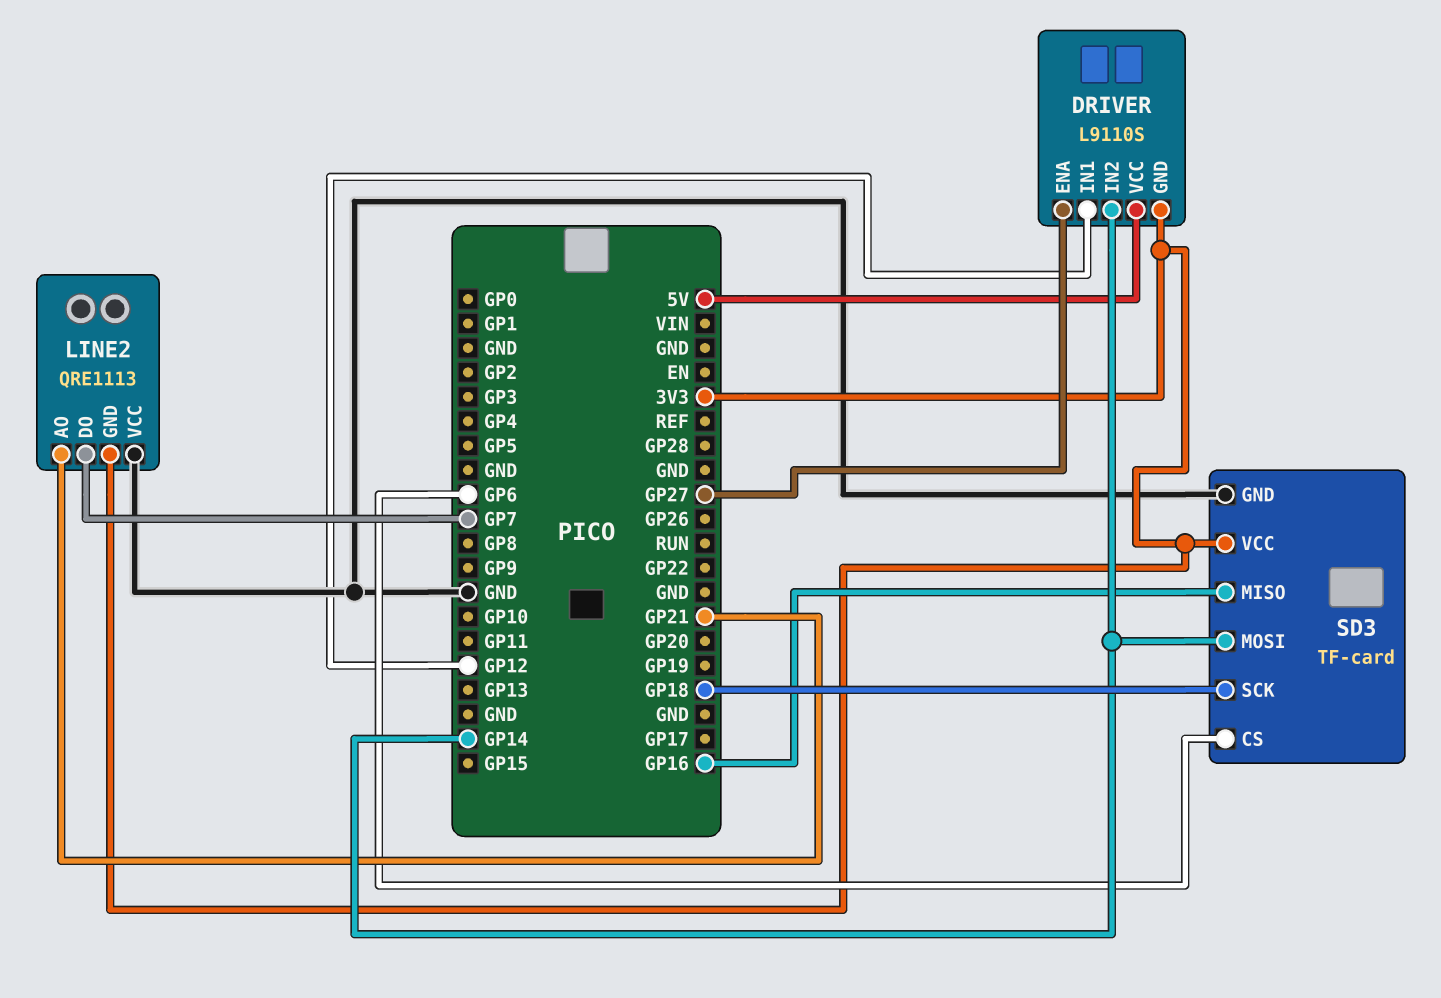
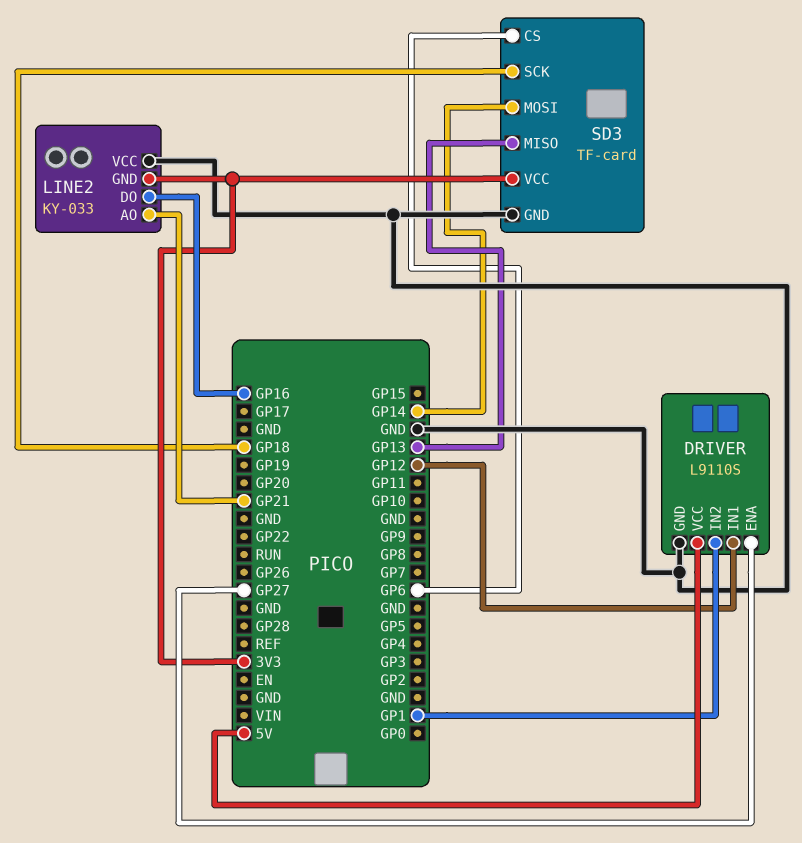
DRIVER pin GND: 3V3 -> GND
DRIVER pin IN2: GP14 -> GP1
LINE2: QRE1113 -> KY-033
LINE2 pin DO: GP7 -> GP16
SD3 pin MISO: GP16 -> GP13

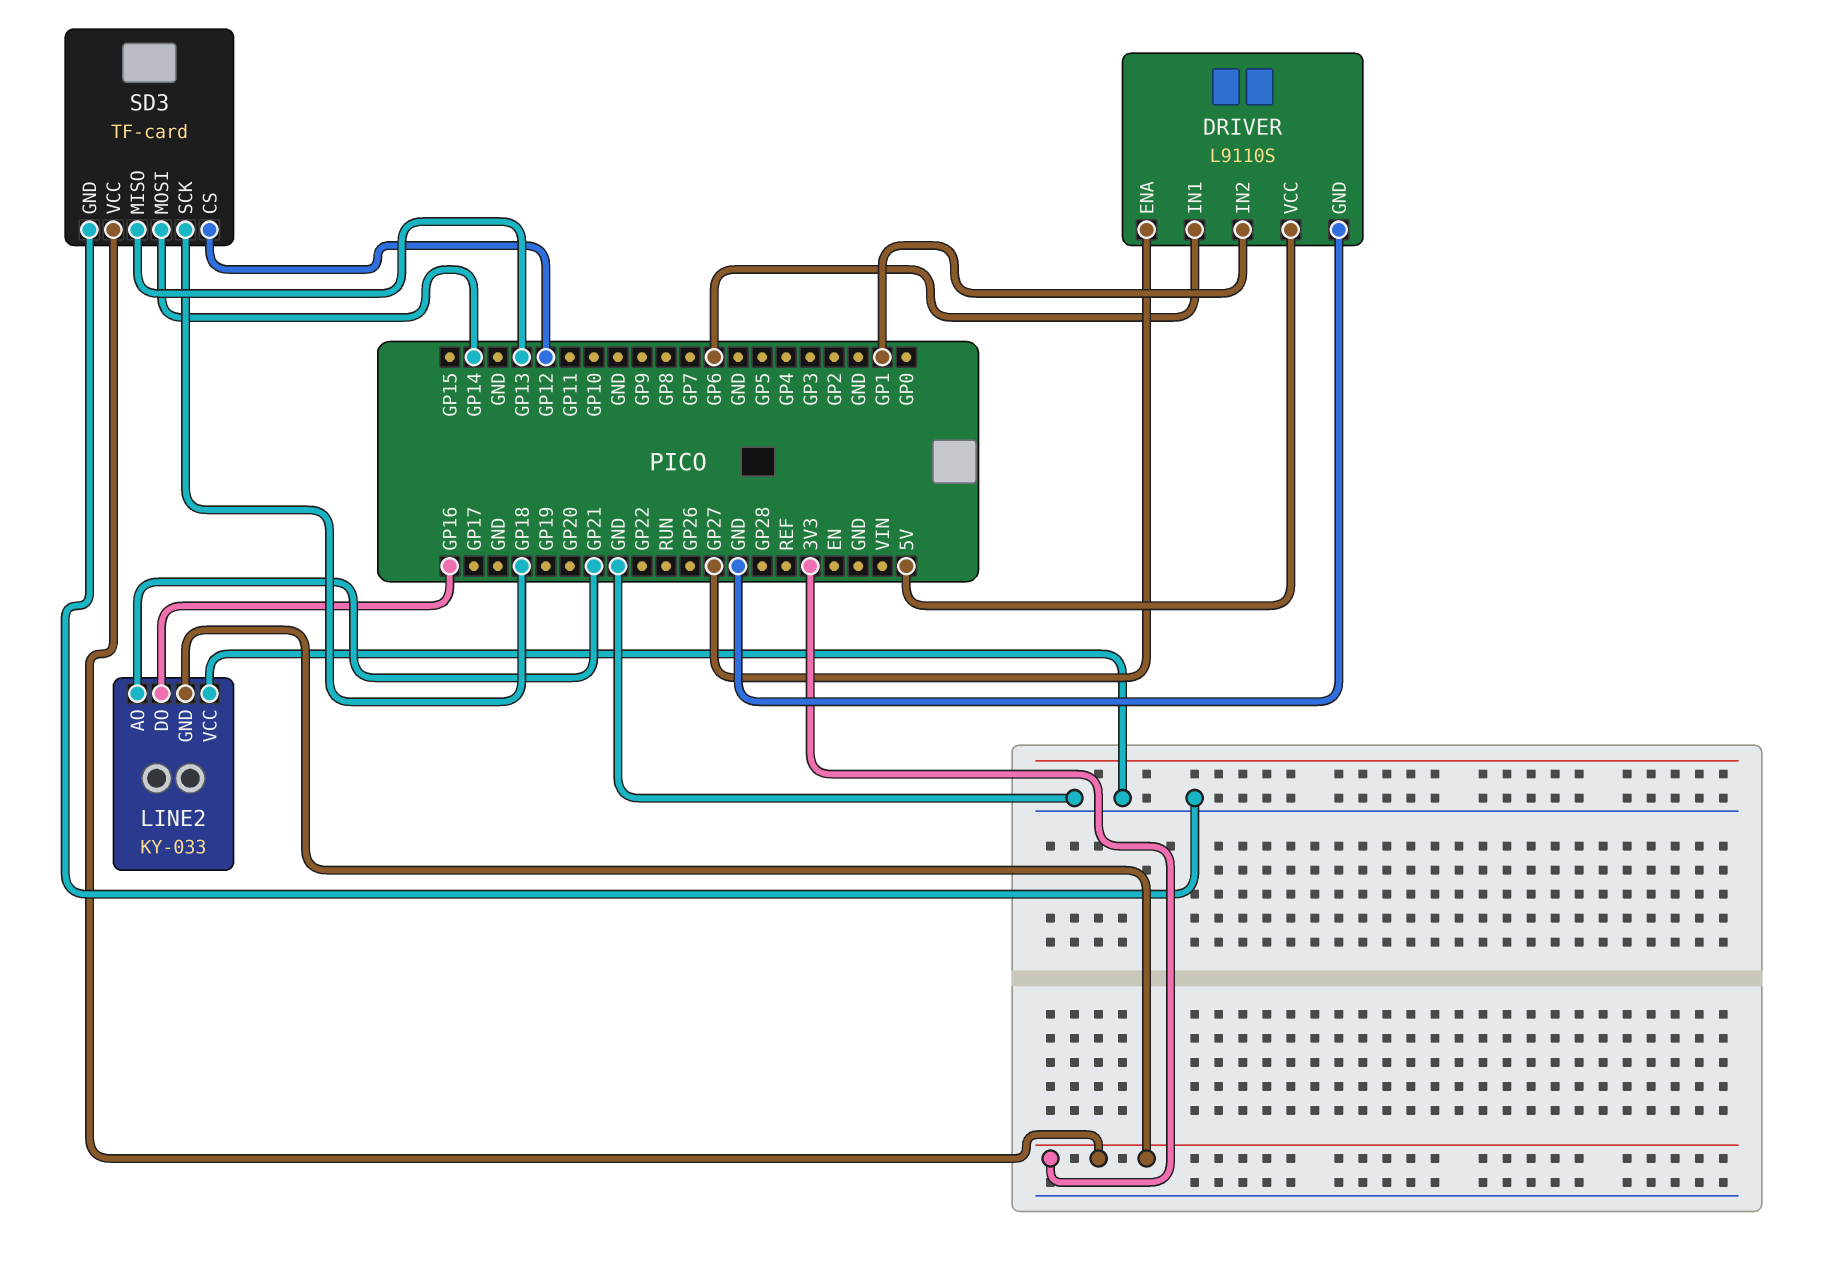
DRIVER pin IN1: GP12 -> GP6
SD3 pin CS: GP6 -> GP12

